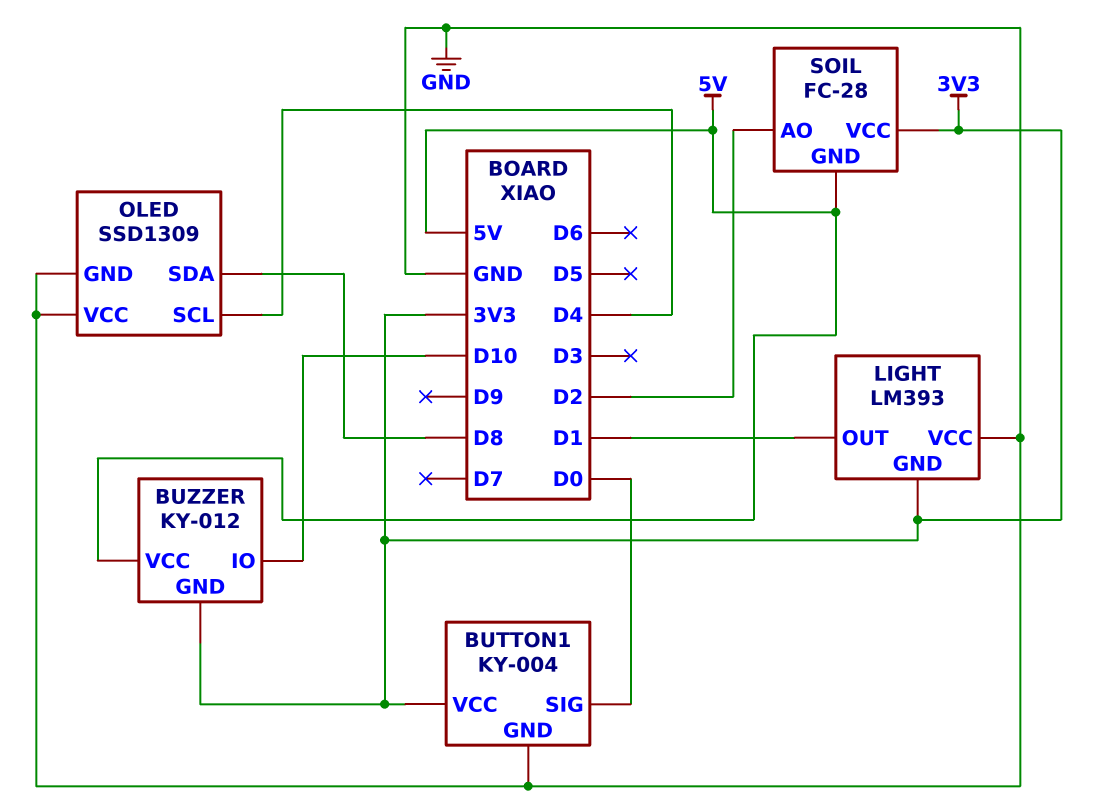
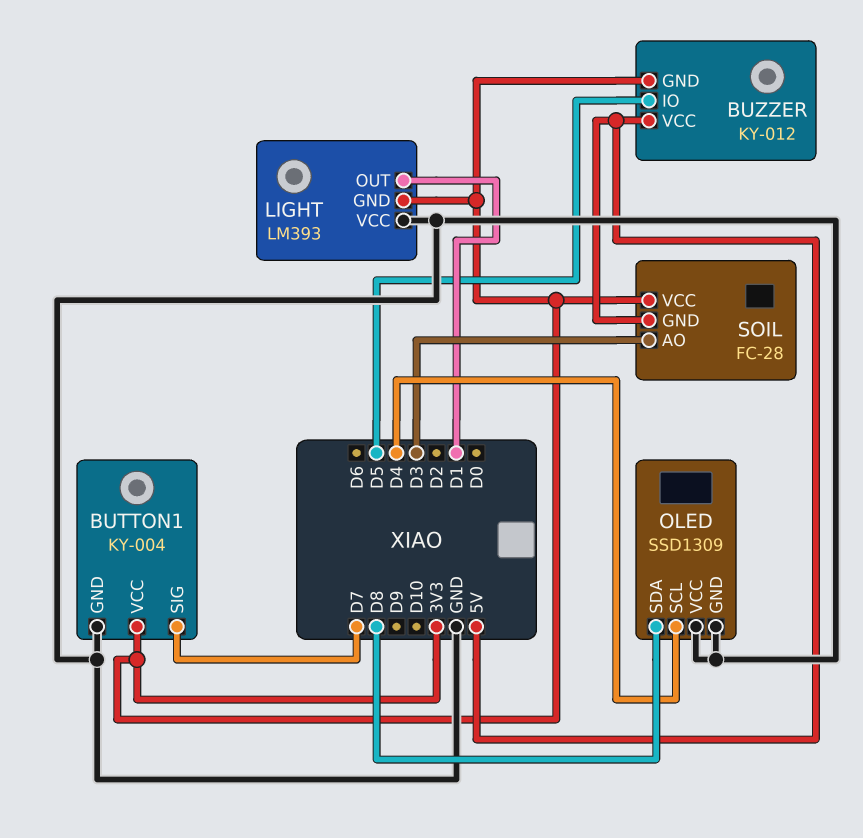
BUTTON1 pin SIG: D0 -> D7
BUZZER pin IO: D10 -> D5
SOIL pin AO: D2 -> D3

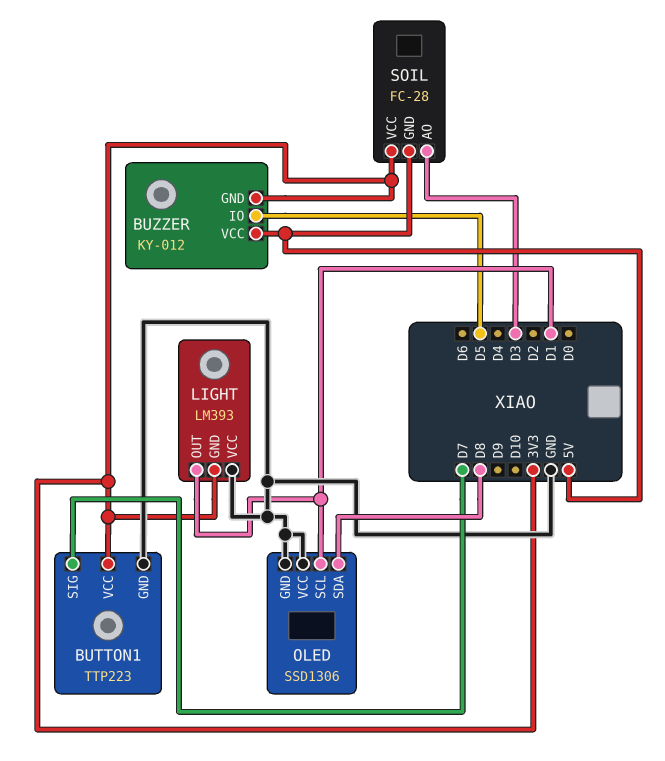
BUTTON1: KY-004 -> TTP223
OLED: SSD1309 -> SSD1306
OLED pin SCL: D4 -> D1

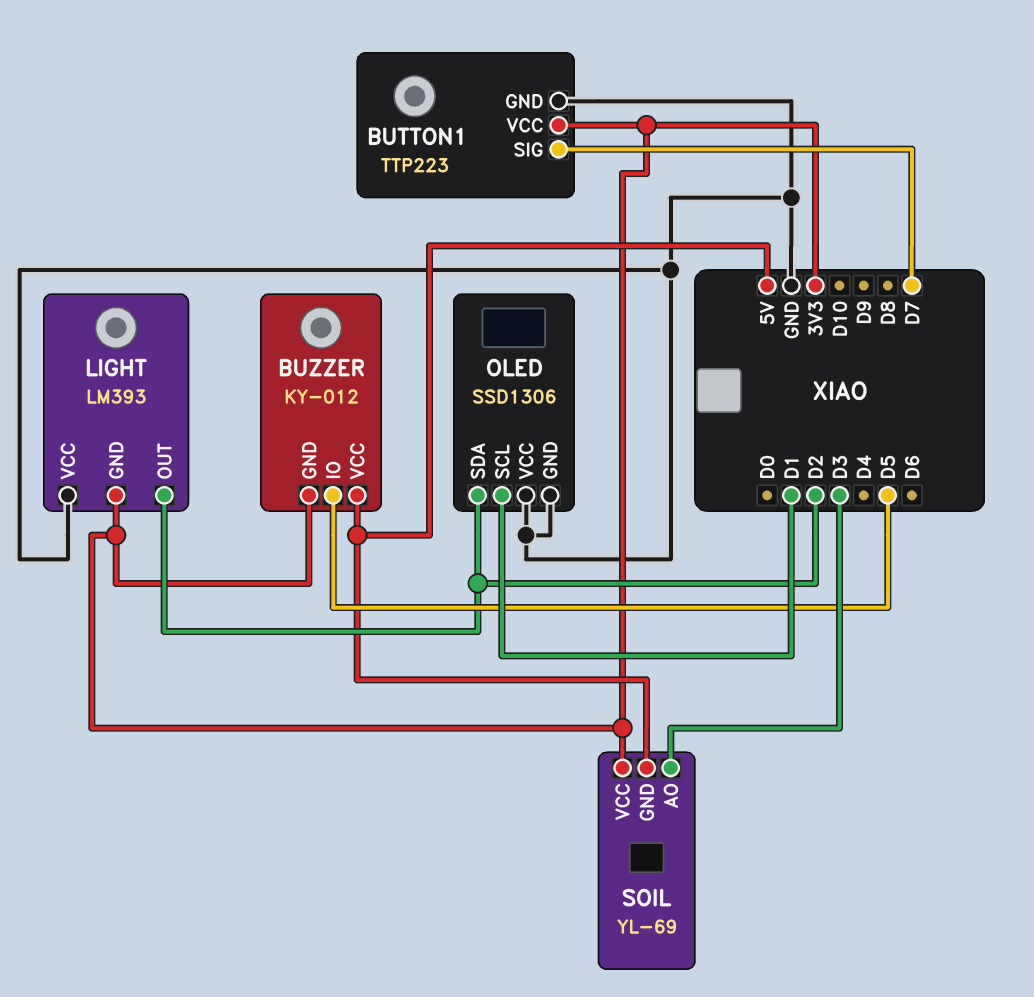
LIGHT pin OUT: D1 -> D2
OLED pin SDA: D8 -> D2
SOIL: FC-28 -> YL-69

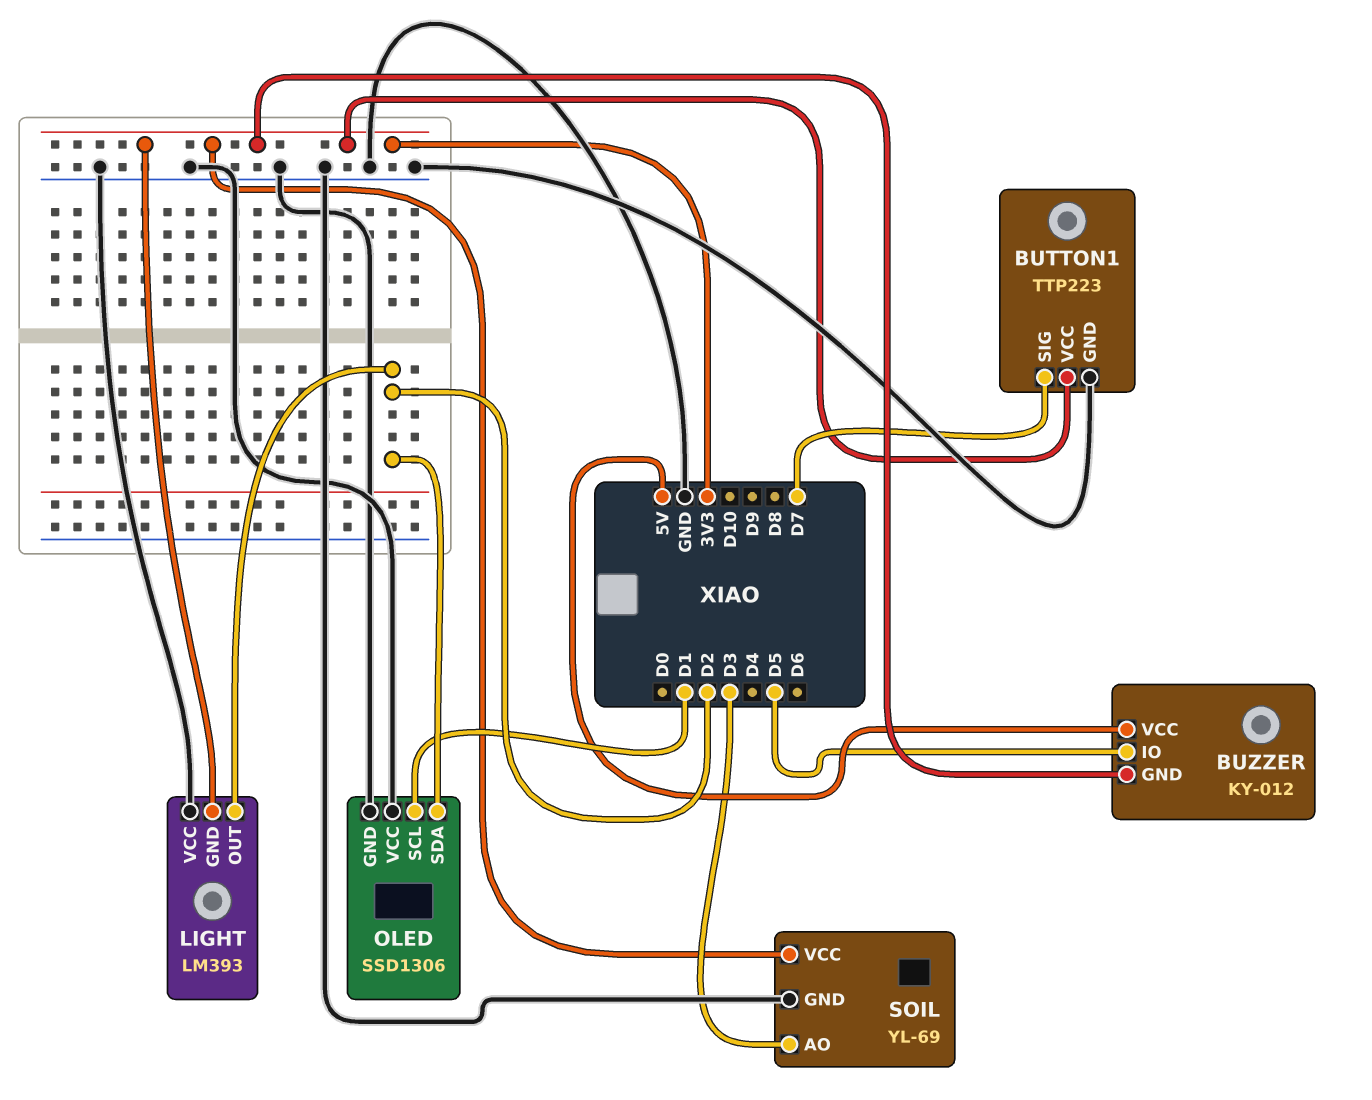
SOIL pin GND: 5V -> GND

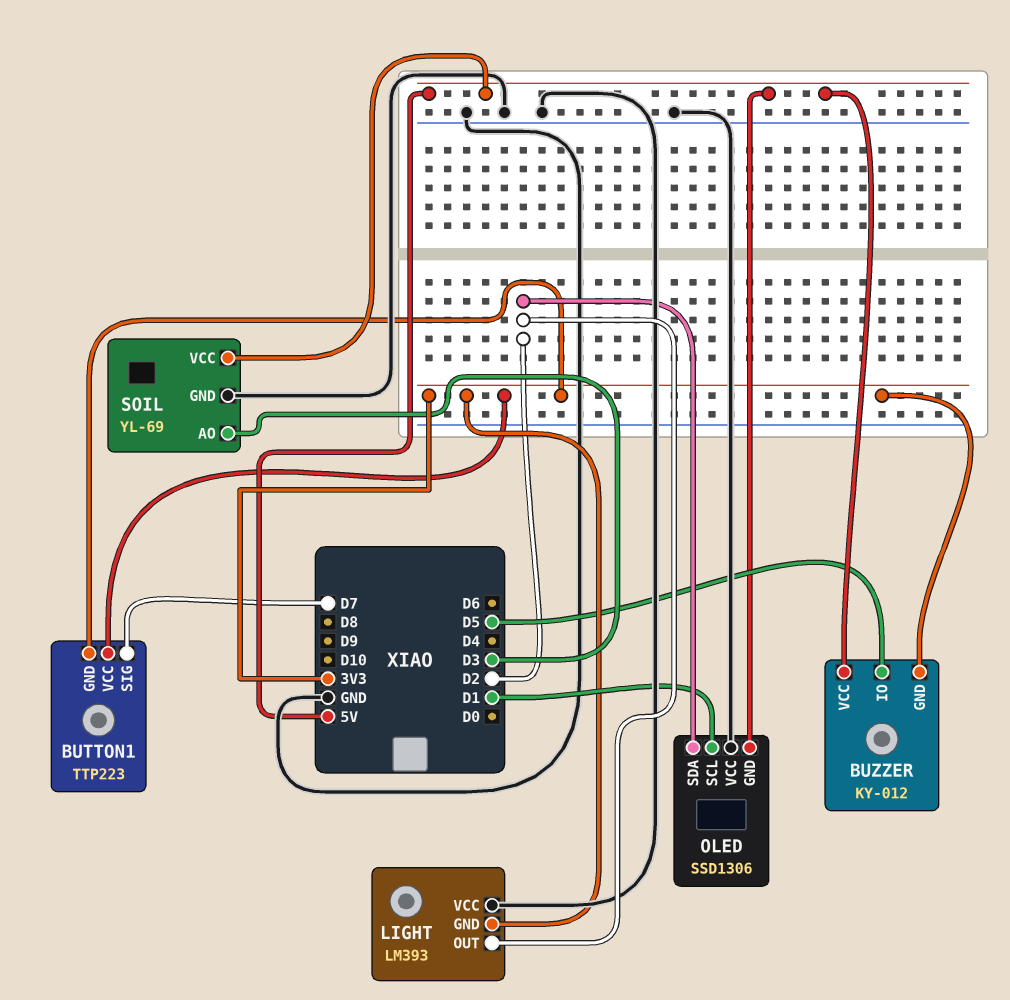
BUTTON1 pin GND: GND -> 3V3
OLED pin GND: GND -> 5V
SOIL pin VCC: 3V3 -> 5V

